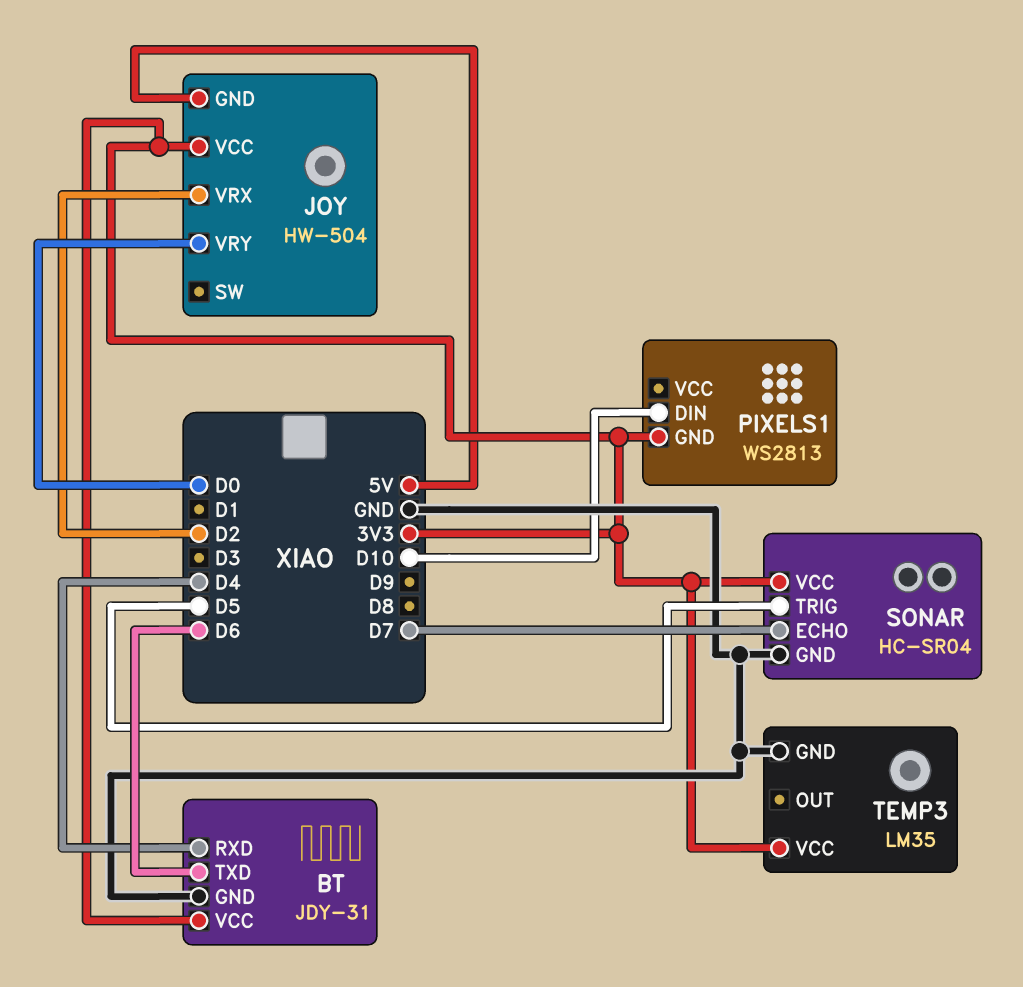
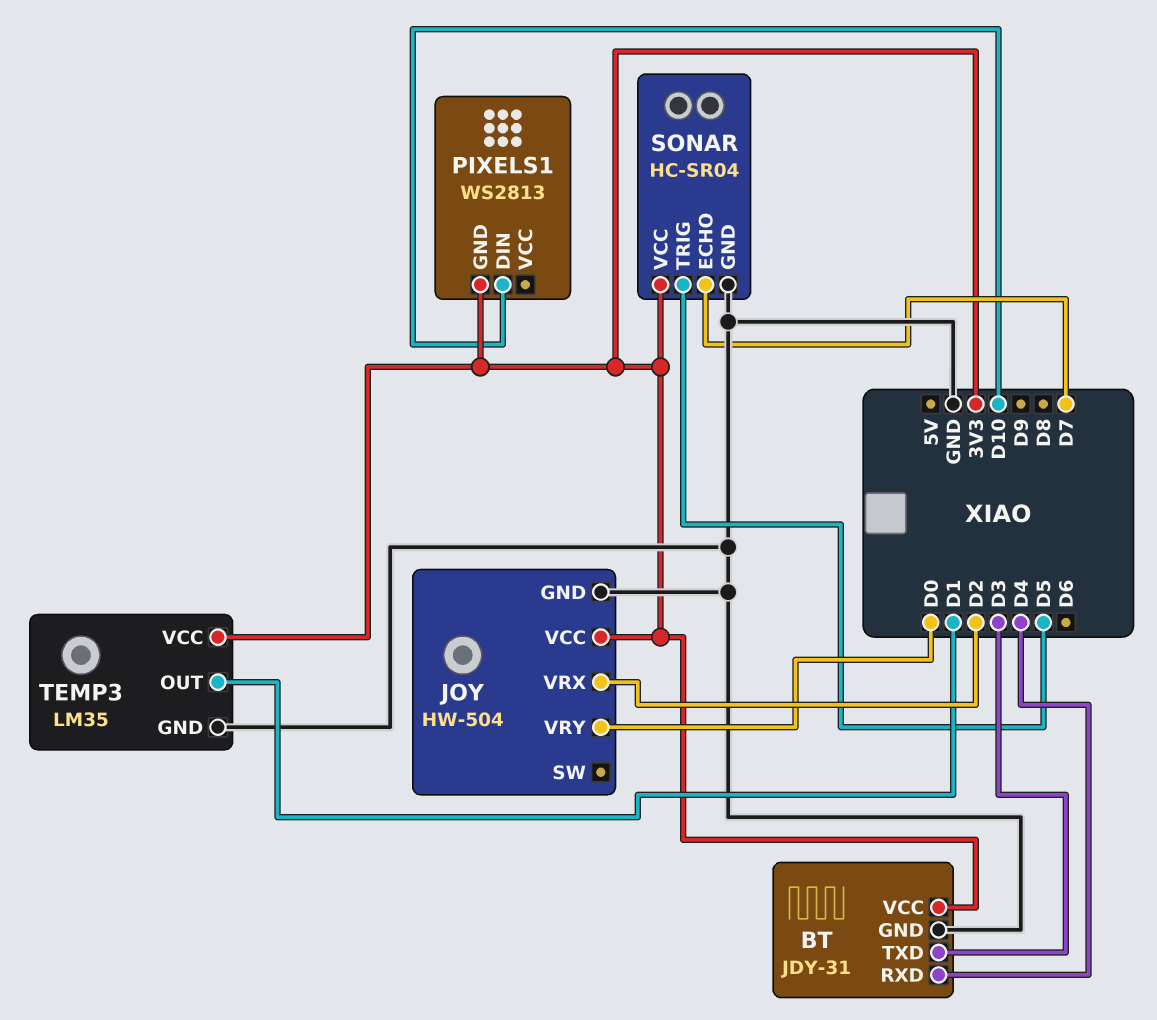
BT pin TXD: D6 -> D3
JOY pin GND: 5V -> GND
TEMP3 pin OUT: none -> D1

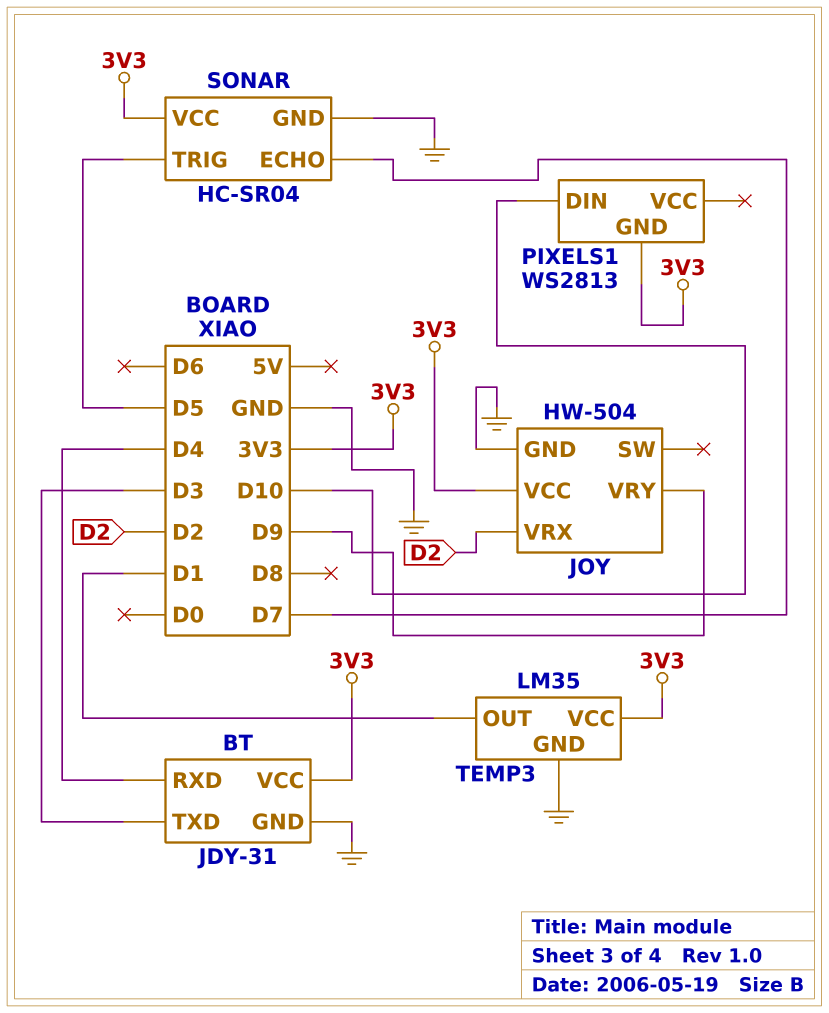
JOY pin VRY: D0 -> D9

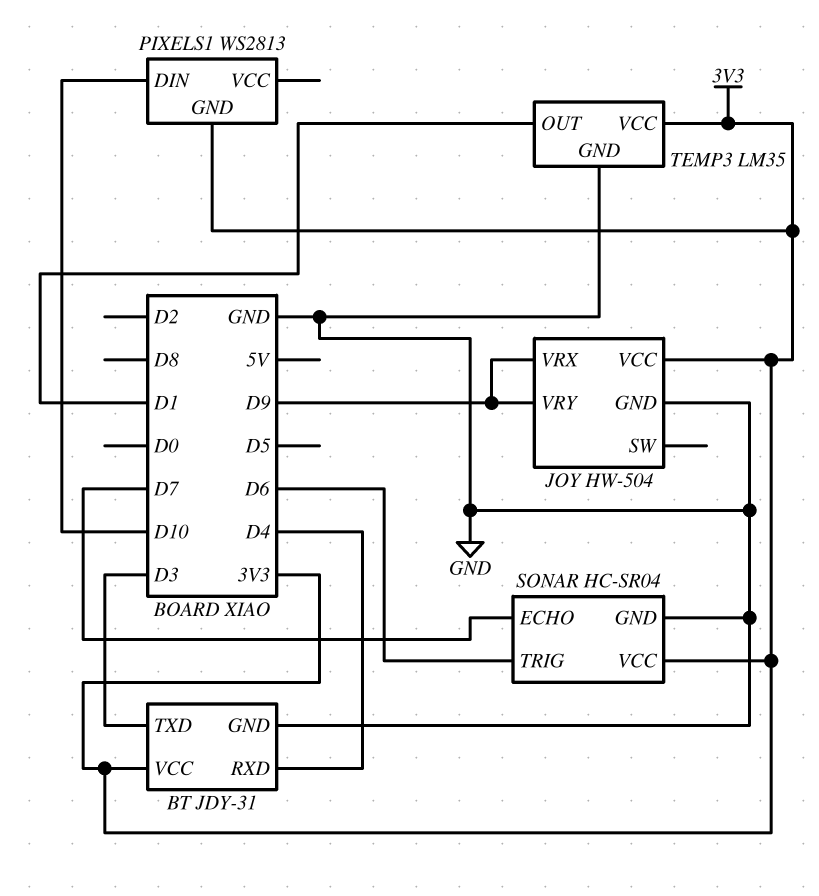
JOY pin VRX: D2 -> D9
SONAR pin TRIG: D5 -> D6

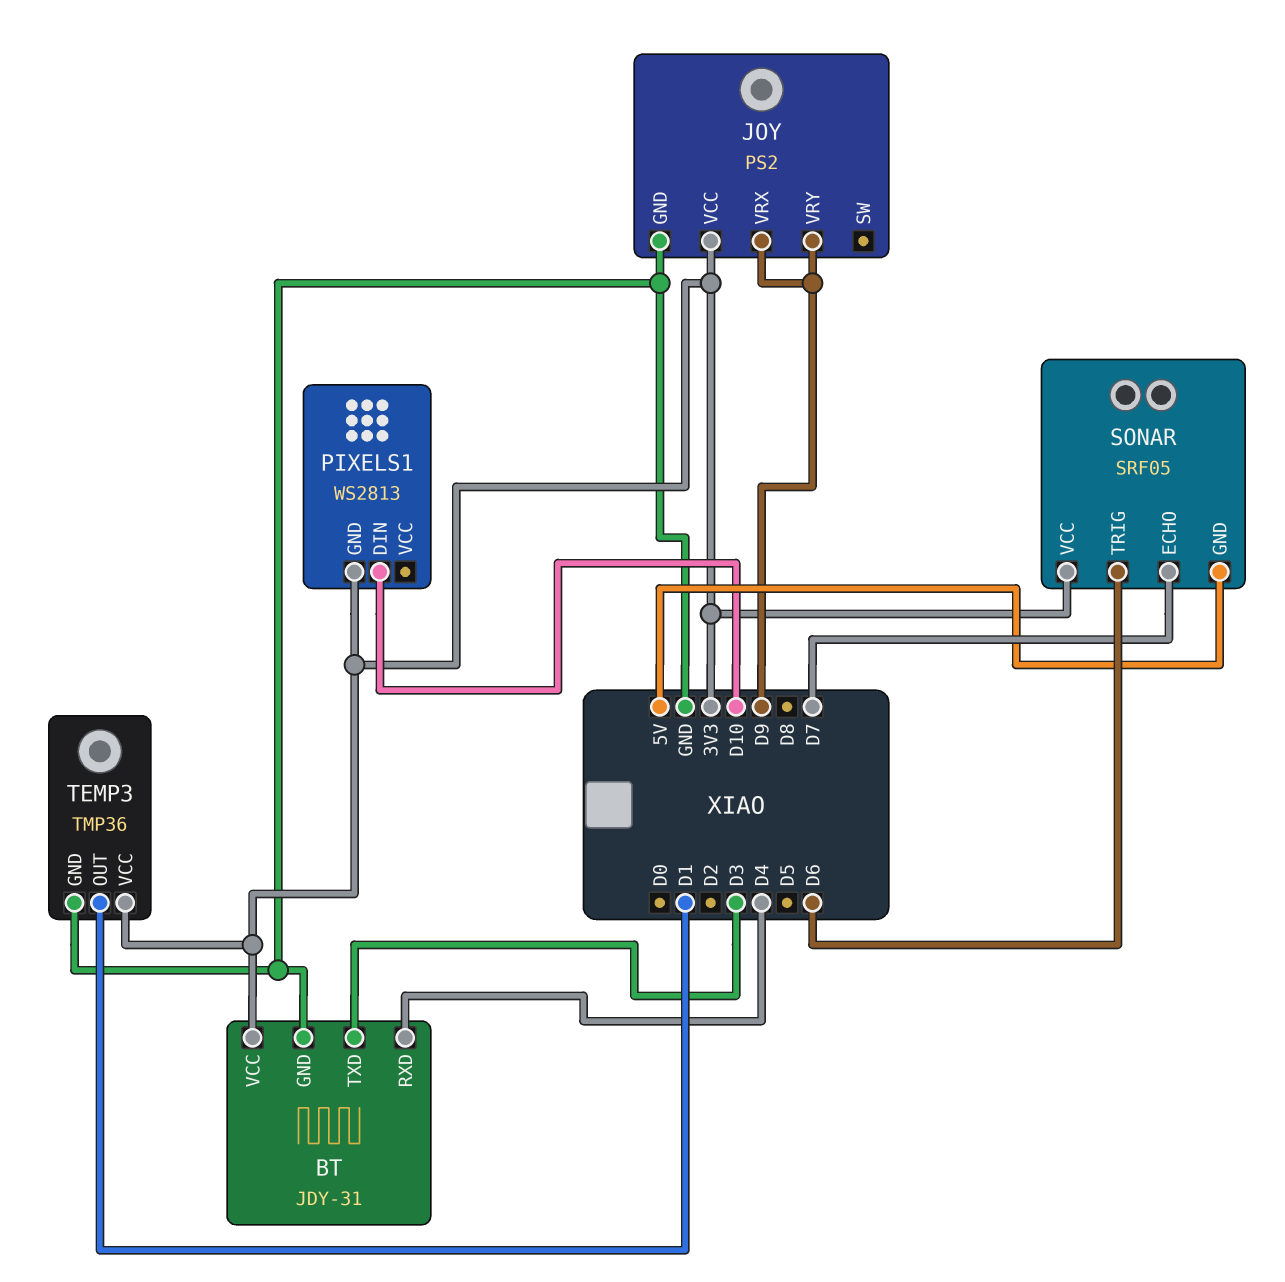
JOY: HW-504 -> PS2
SONAR: HC-SR04 -> SRF05
SONAR pin GND: GND -> 5V
TEMP3: LM35 -> TMP36

